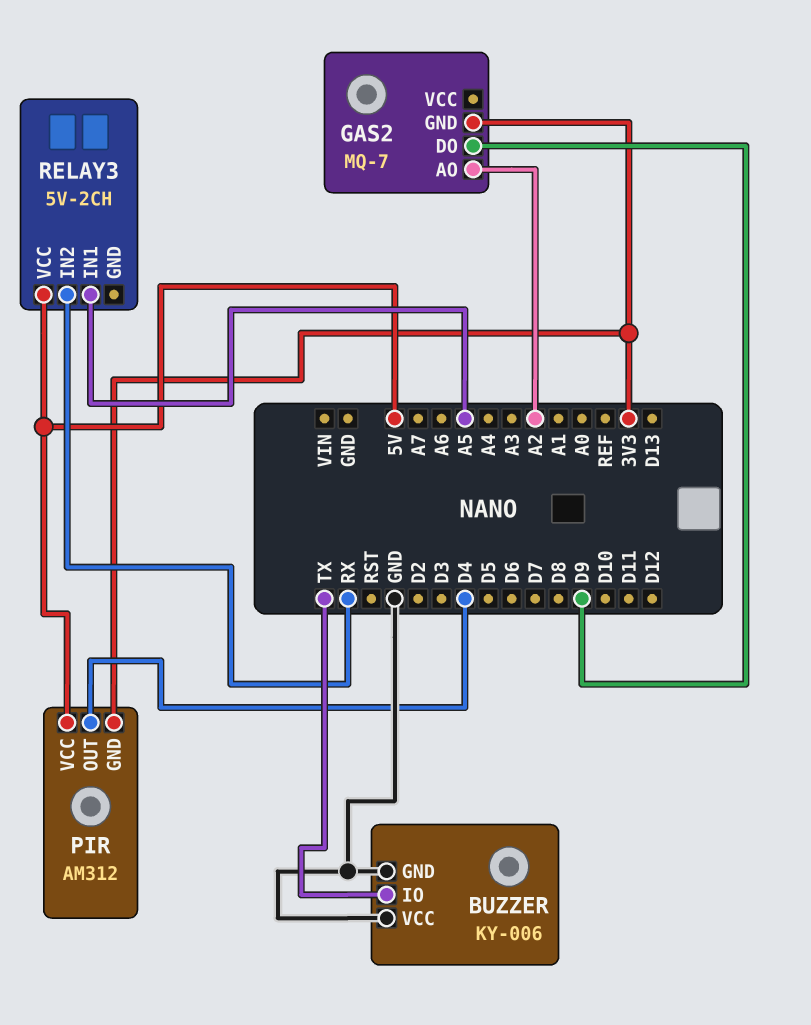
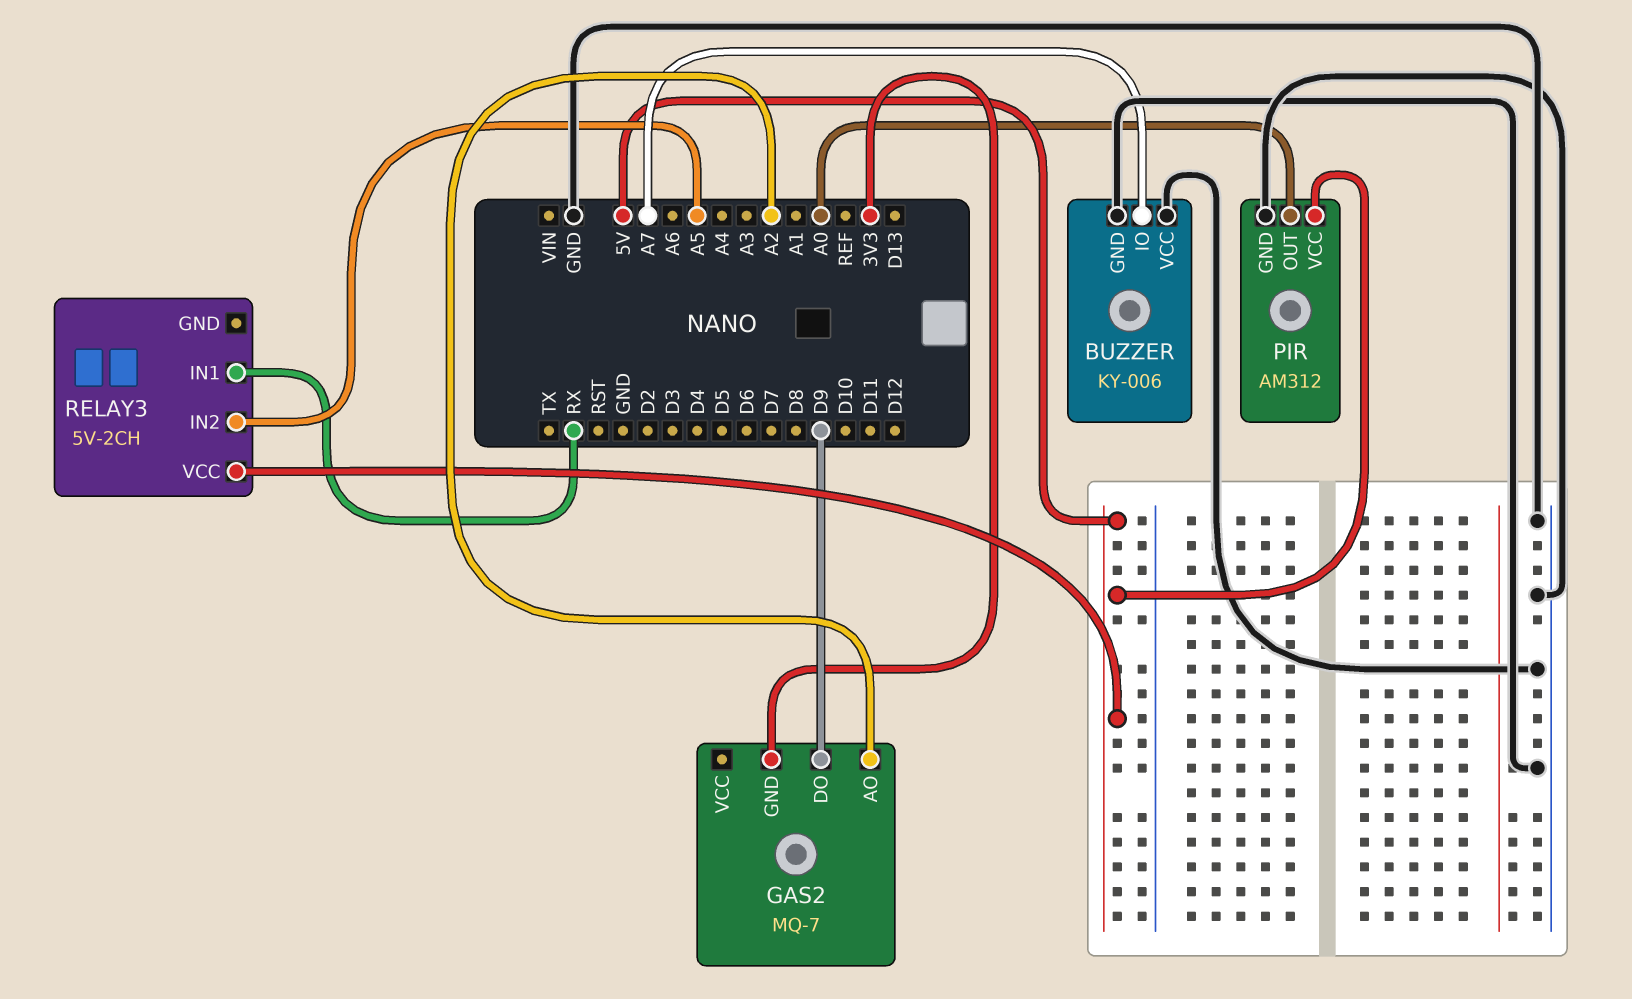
BUZZER pin IO: TX -> A7
PIR pin GND: 3V3 -> GND
PIR pin OUT: D4 -> A0
RELAY3 pin IN1: A5 -> RX
RELAY3 pin IN2: RX -> A5

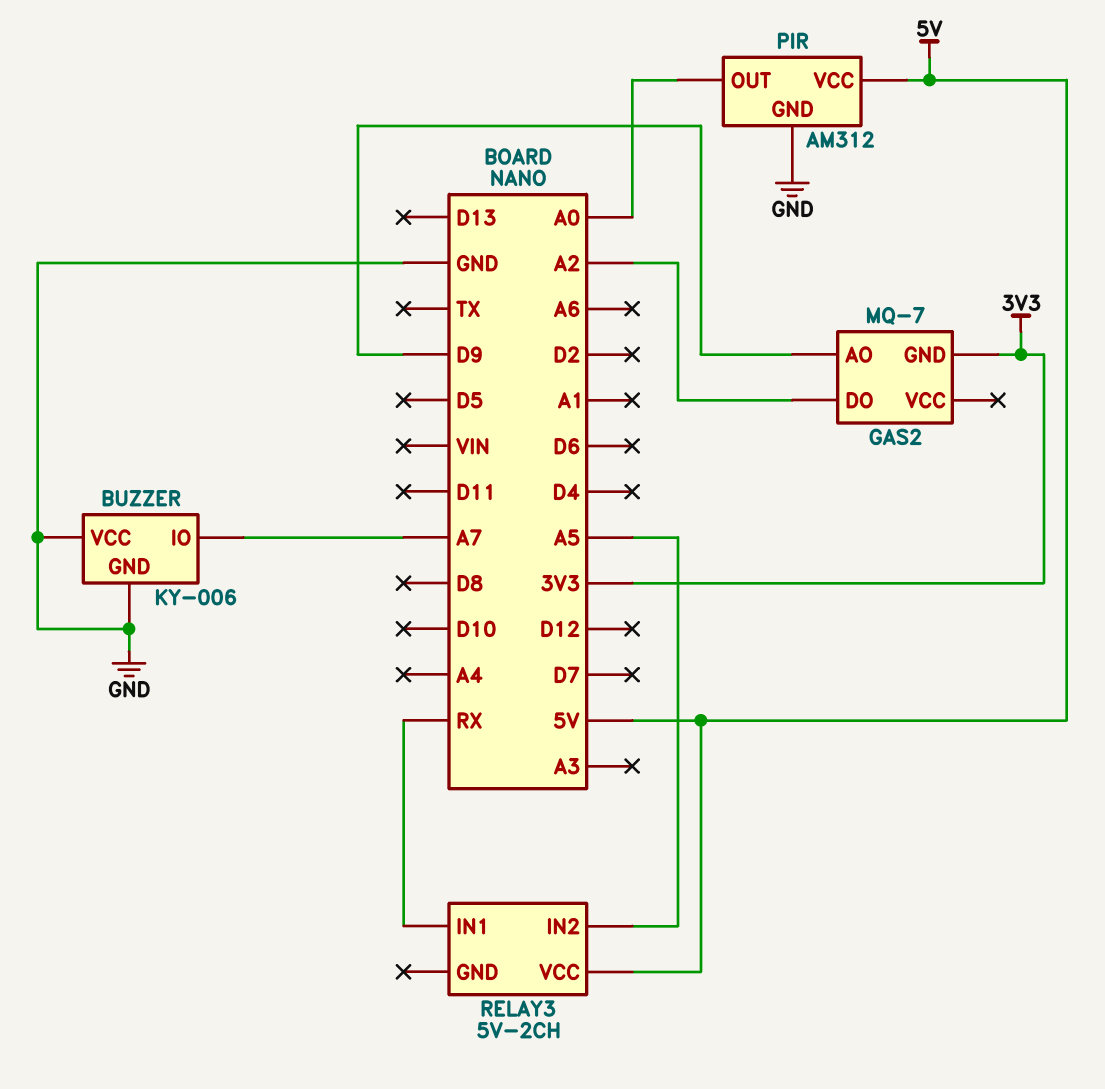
GAS2 pin AO: A2 -> D9
GAS2 pin DO: D9 -> A2

